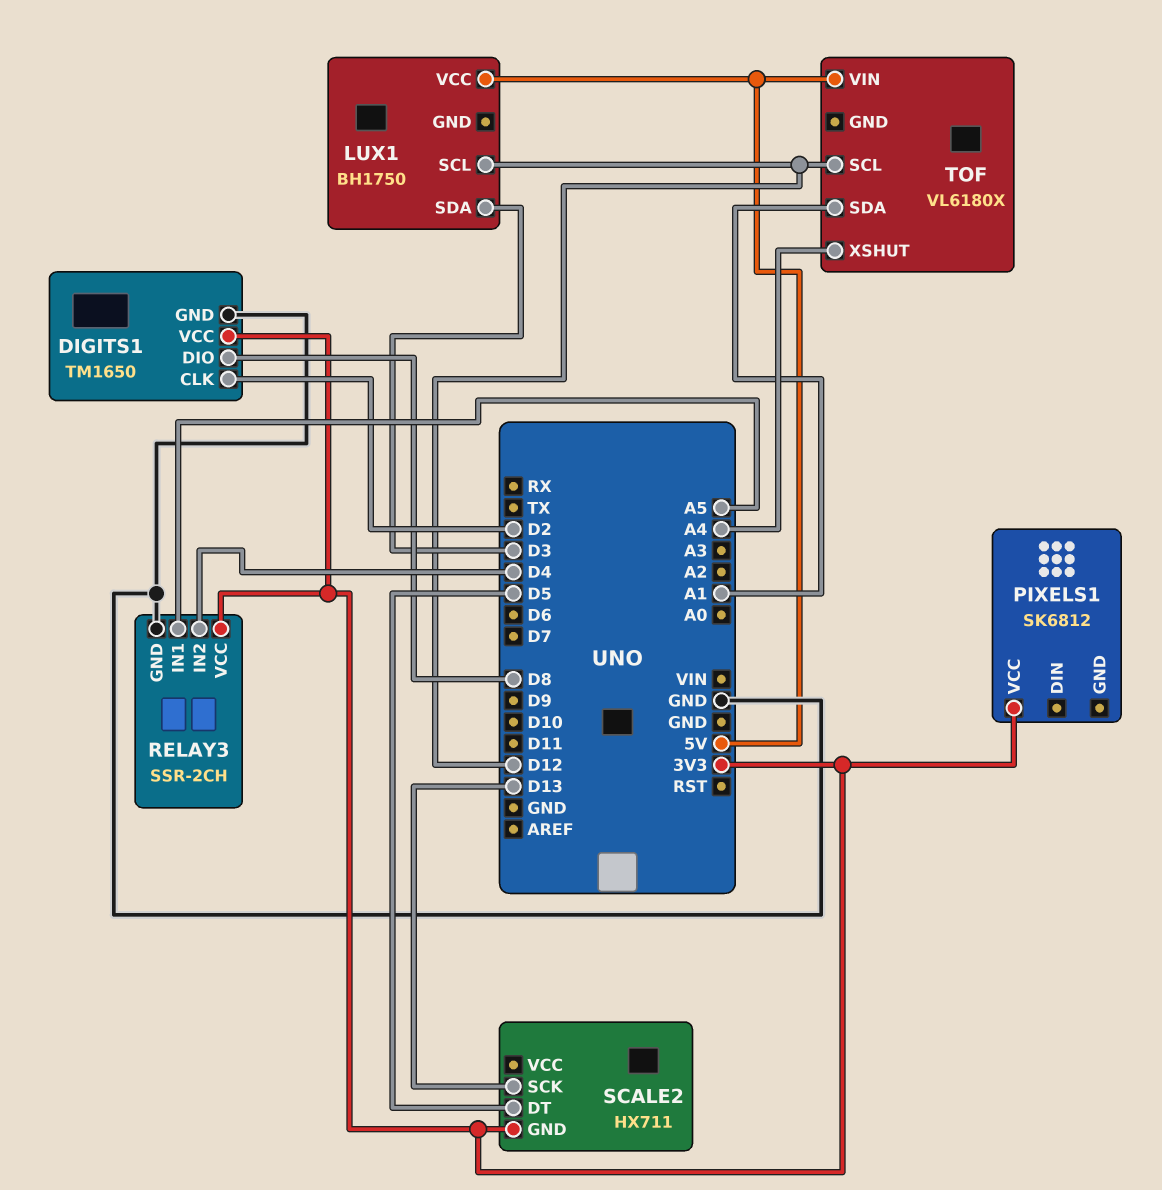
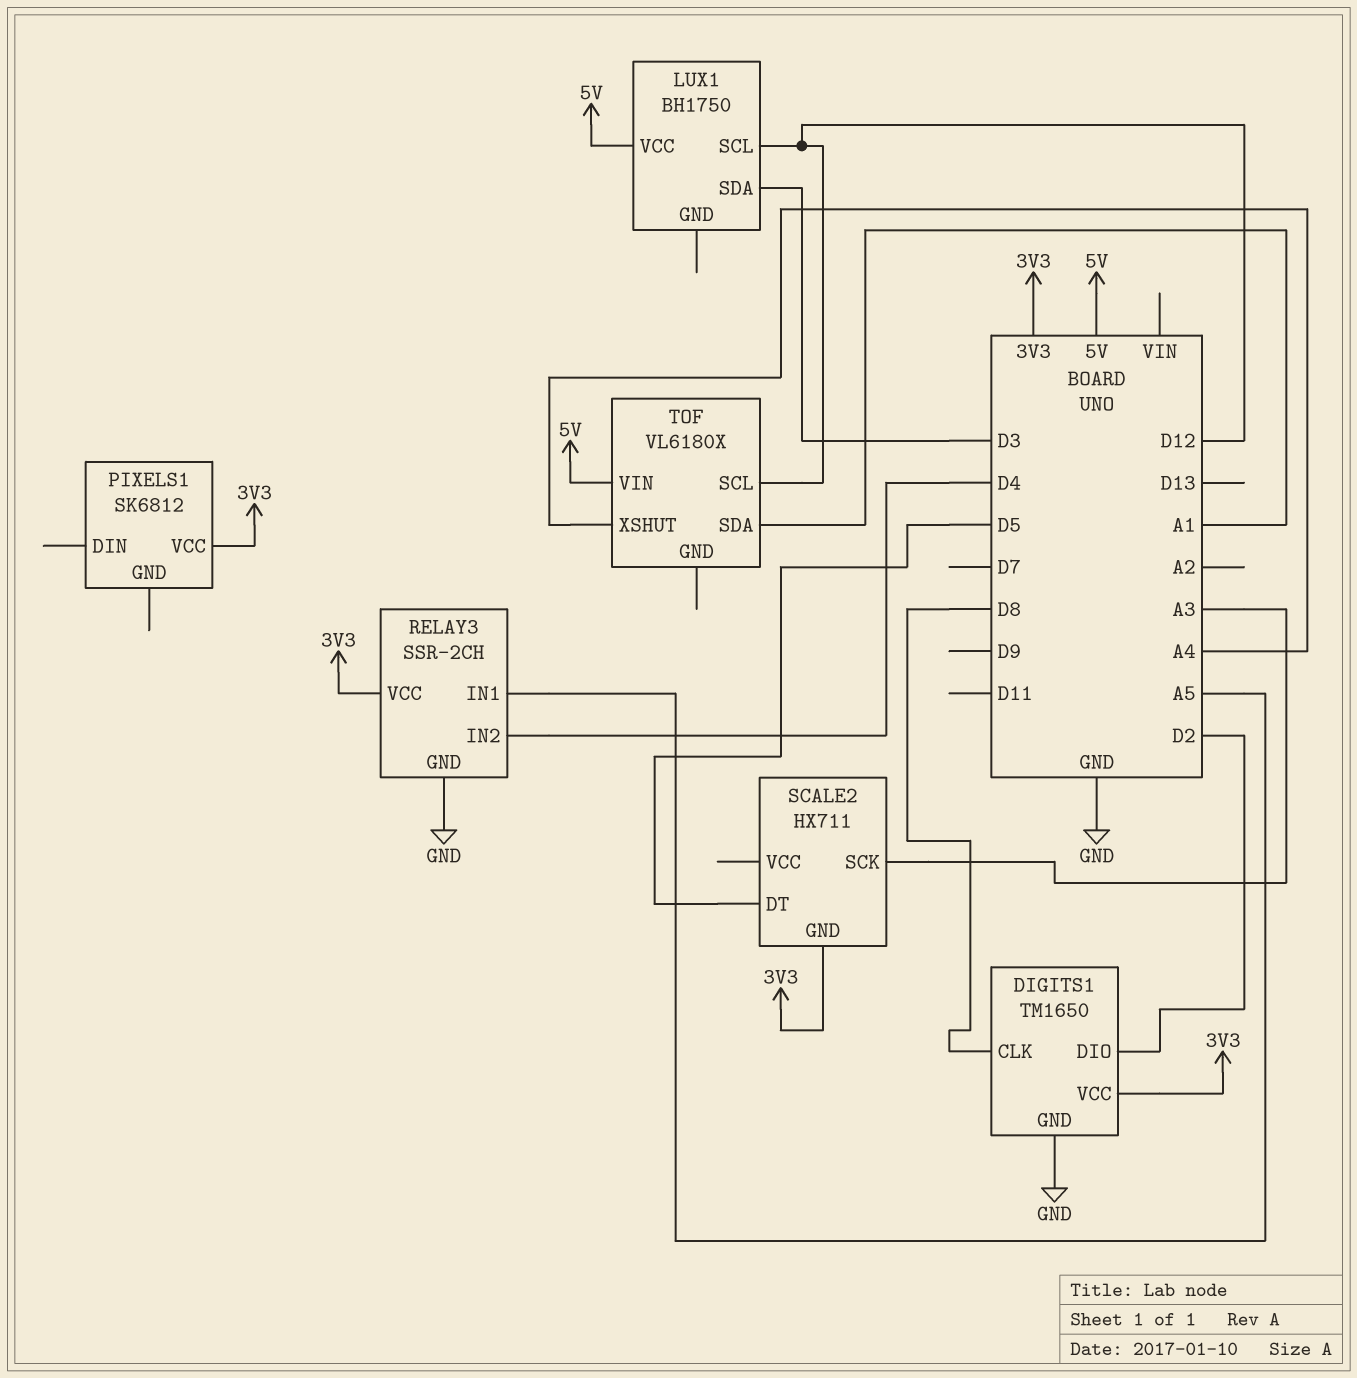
DIGITS1 pin CLK: D2 -> D8
DIGITS1 pin DIO: D8 -> D2
SCALE2 pin SCK: D13 -> A3

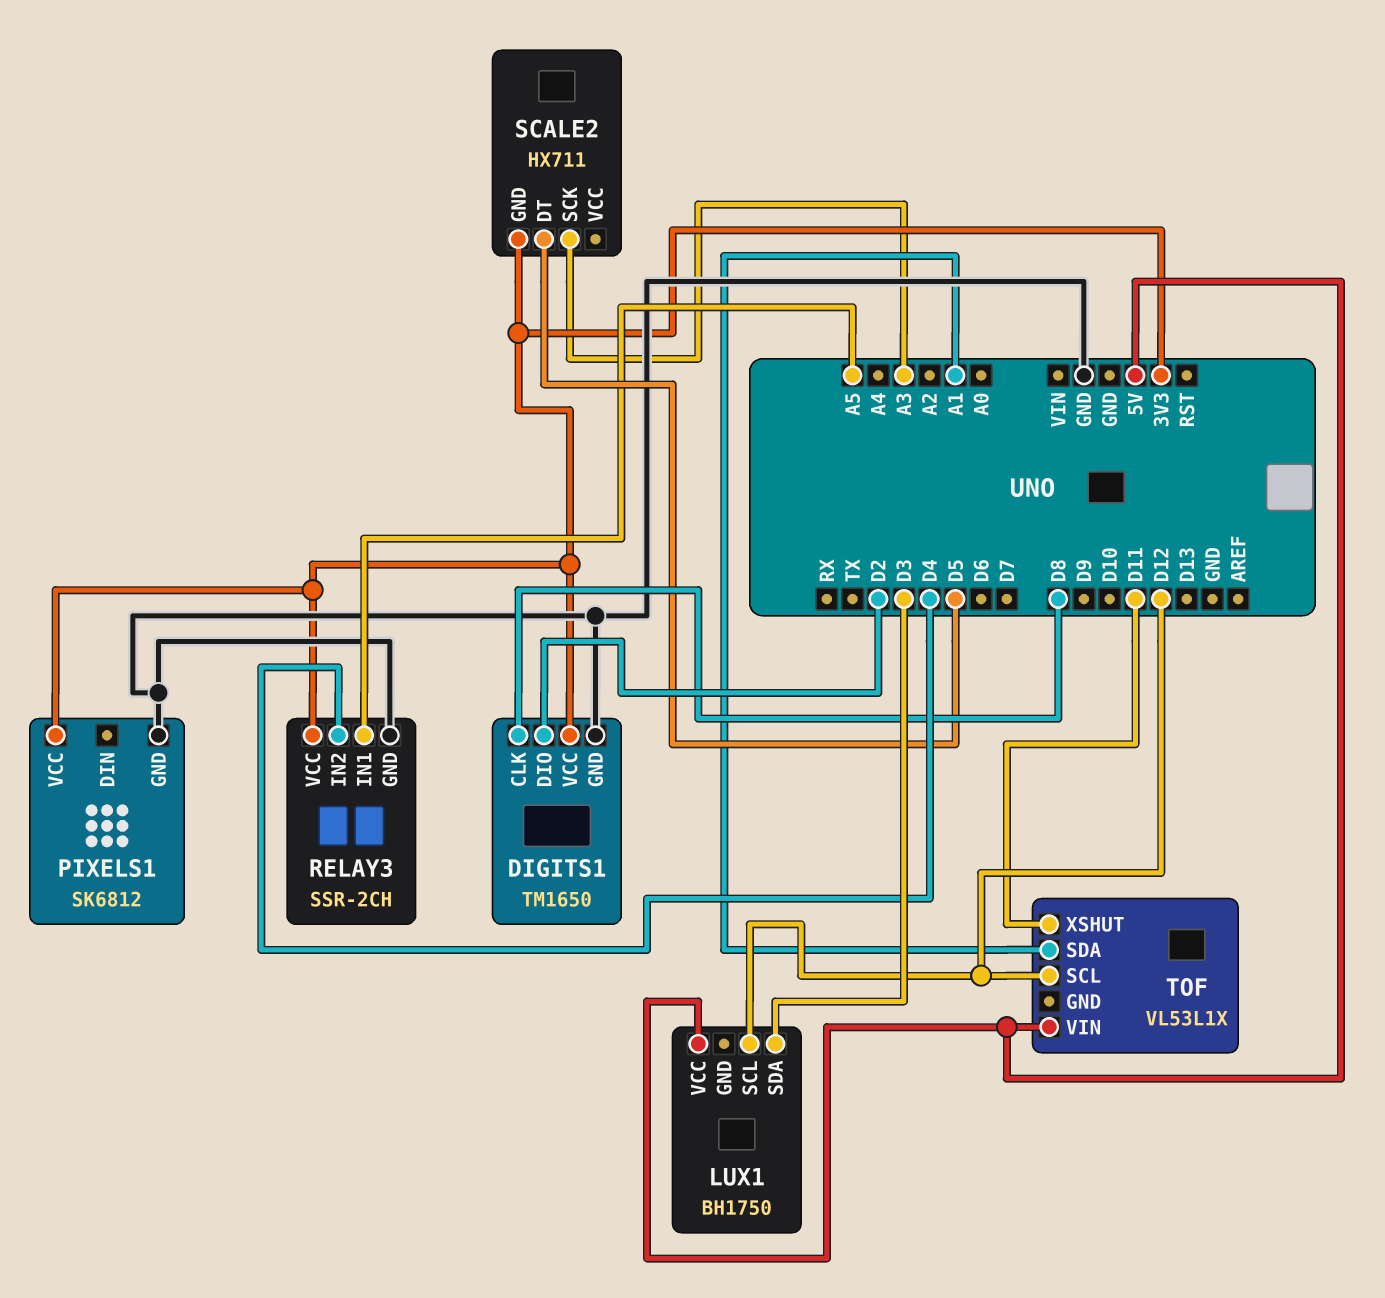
PIXELS1 pin GND: none -> GND
TOF: VL6180X -> VL53L1X
TOF pin XSHUT: A4 -> D11

